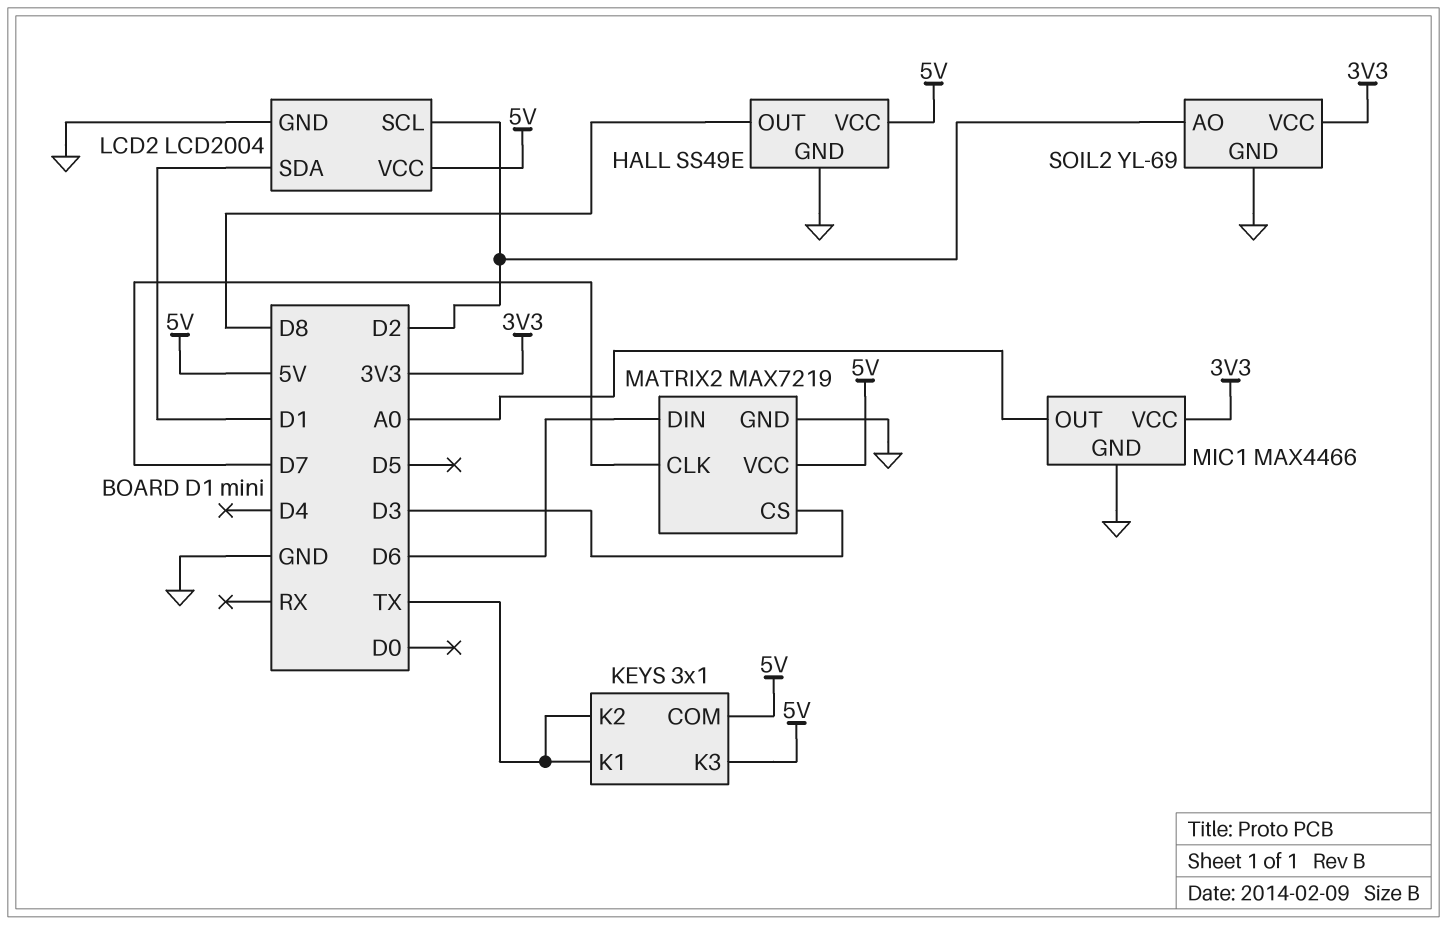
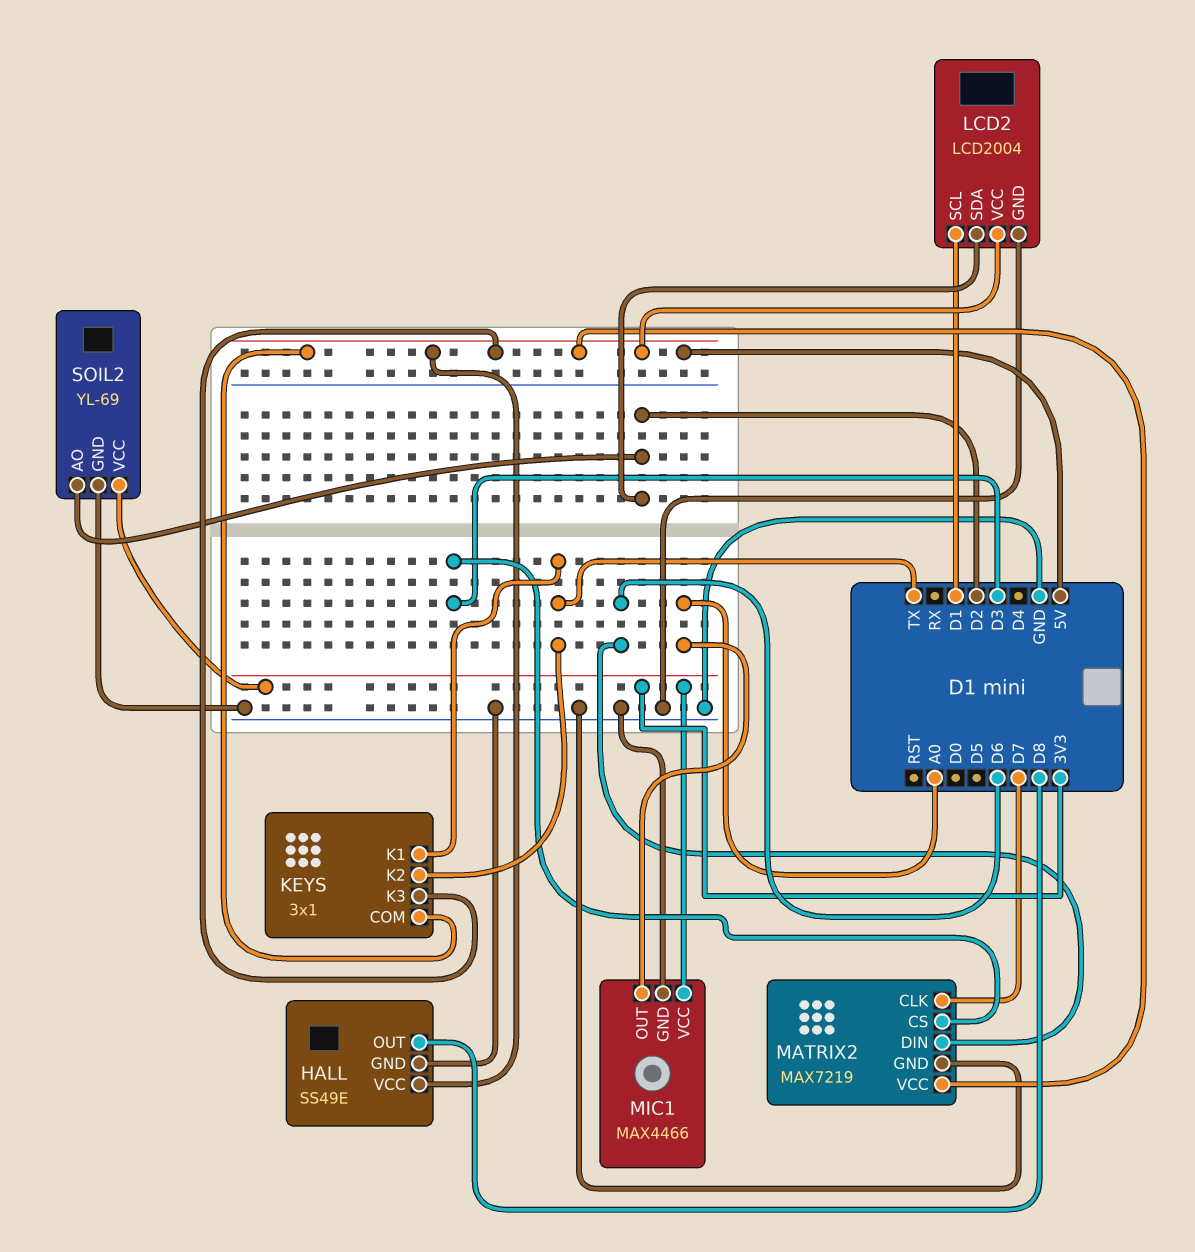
LCD2 pin SCL: D2 -> D1
LCD2 pin SDA: D1 -> D2

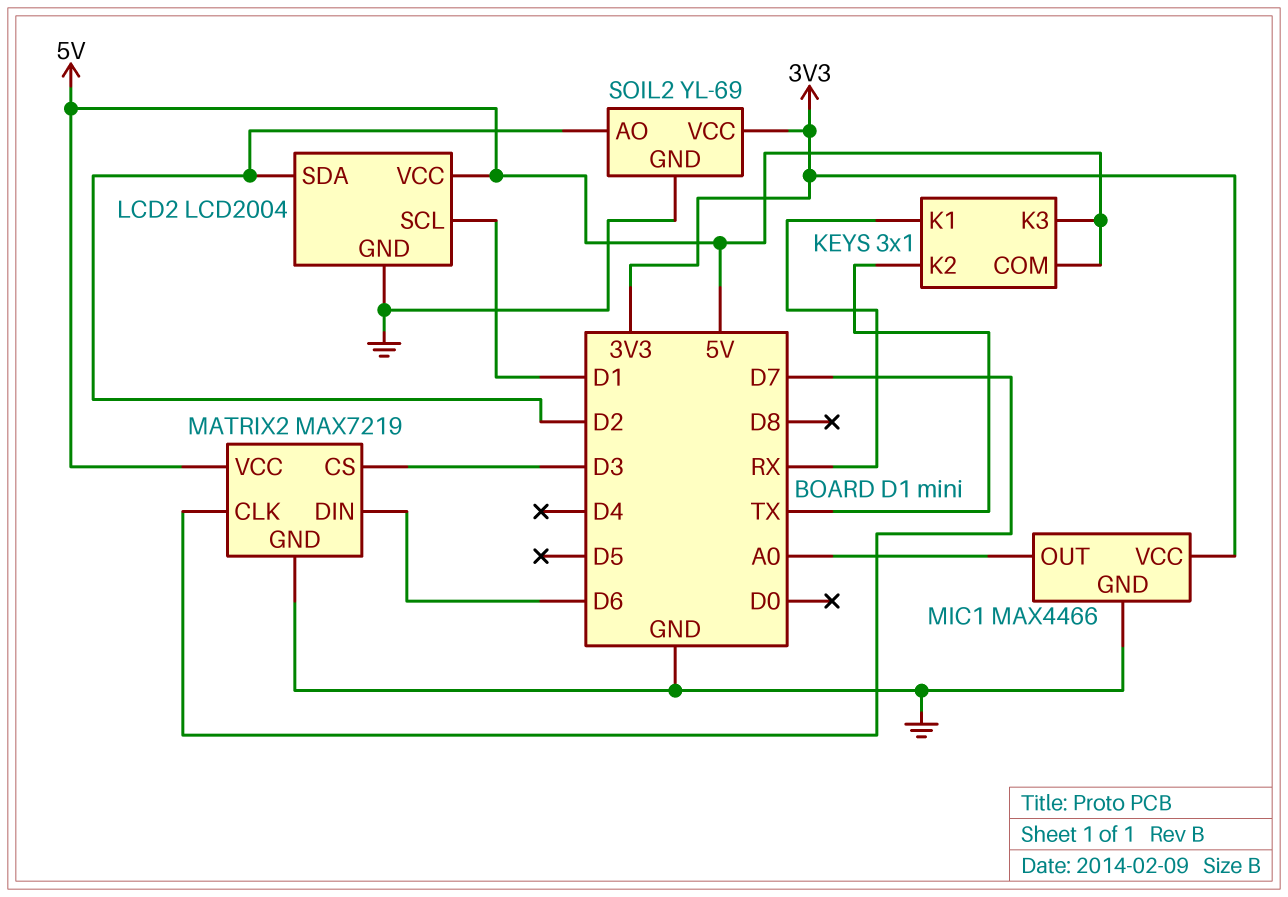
HALL: SS49E -> none
HALL pin GND: GND -> none
HALL pin OUT: D8 -> none
HALL pin VCC: 5V -> none
KEYS pin K1: TX -> RX

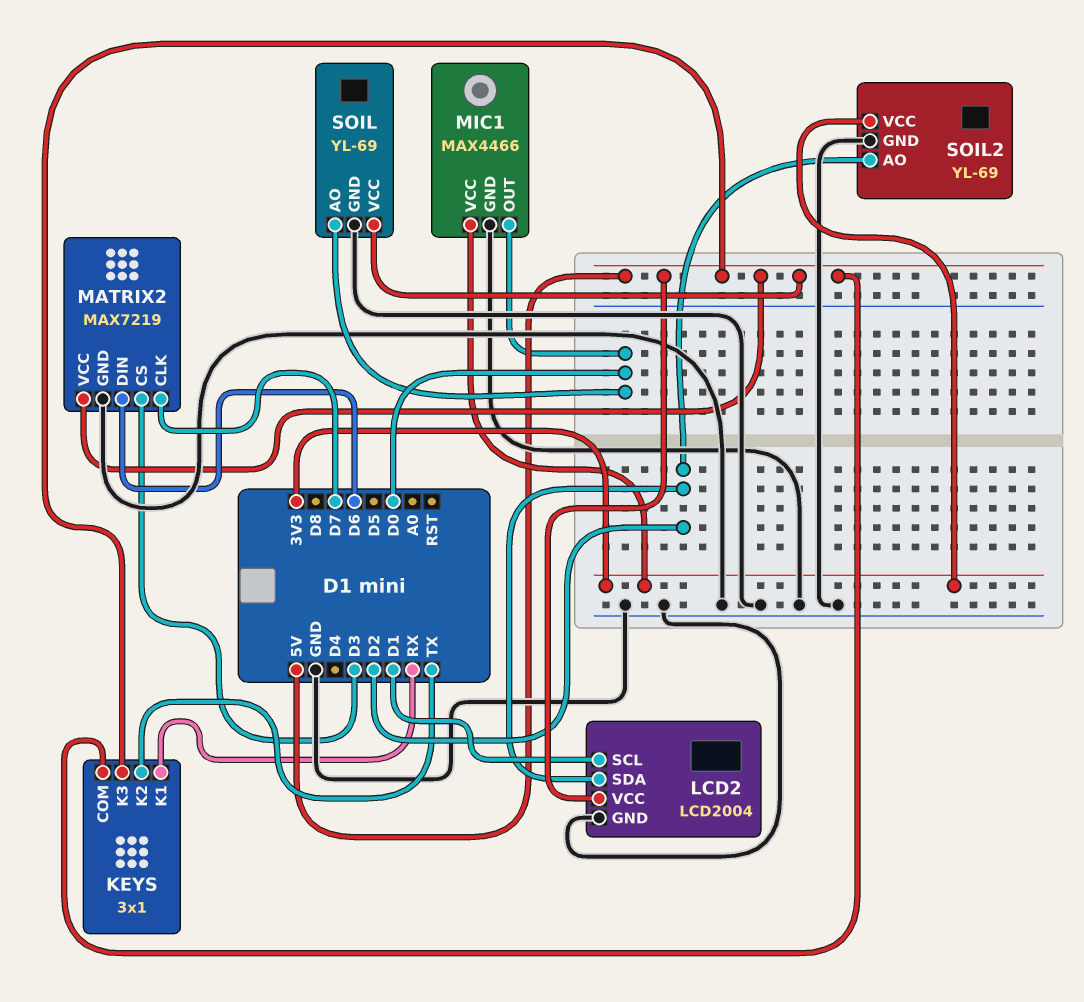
MIC1 pin OUT: A0 -> D0
SOIL: none -> YL-69
SOIL pin AO: none -> D0
SOIL pin GND: none -> GND
SOIL pin VCC: none -> 5V

